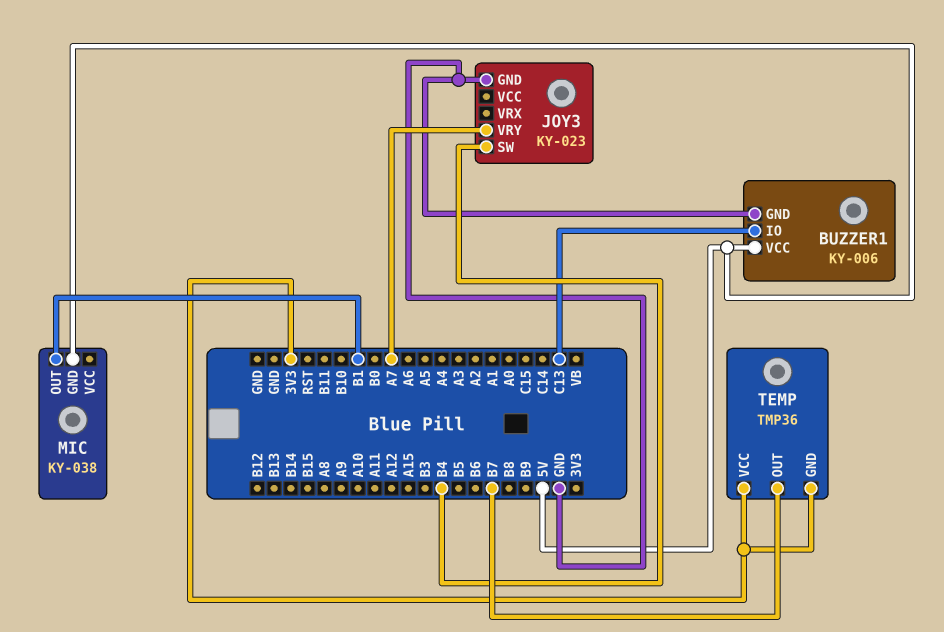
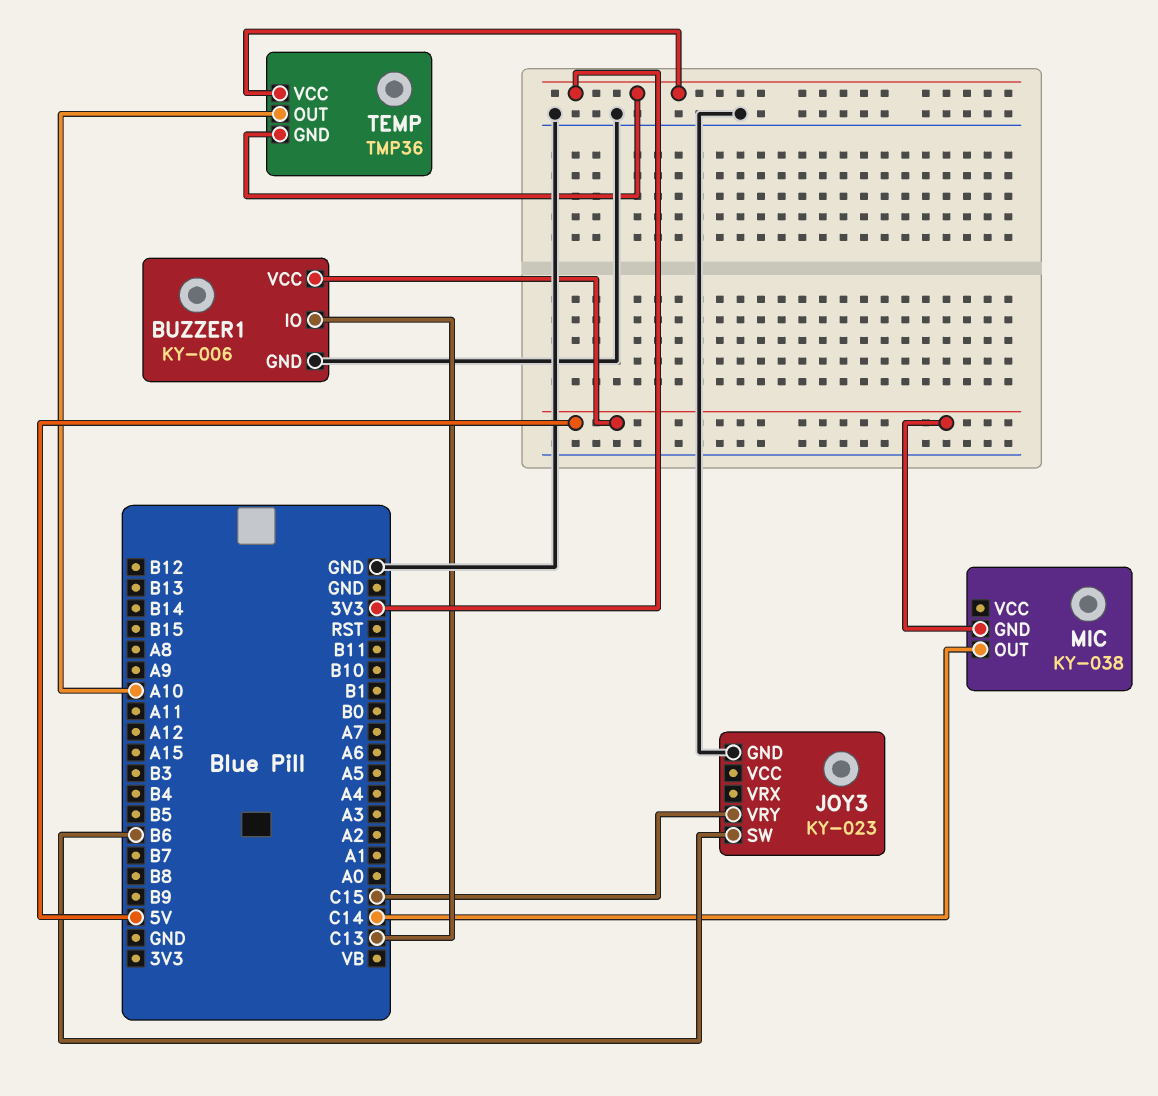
JOY3 pin SW: B4 -> B6
JOY3 pin VRY: A7 -> C15
MIC pin OUT: B1 -> C14
TEMP pin OUT: B7 -> A10

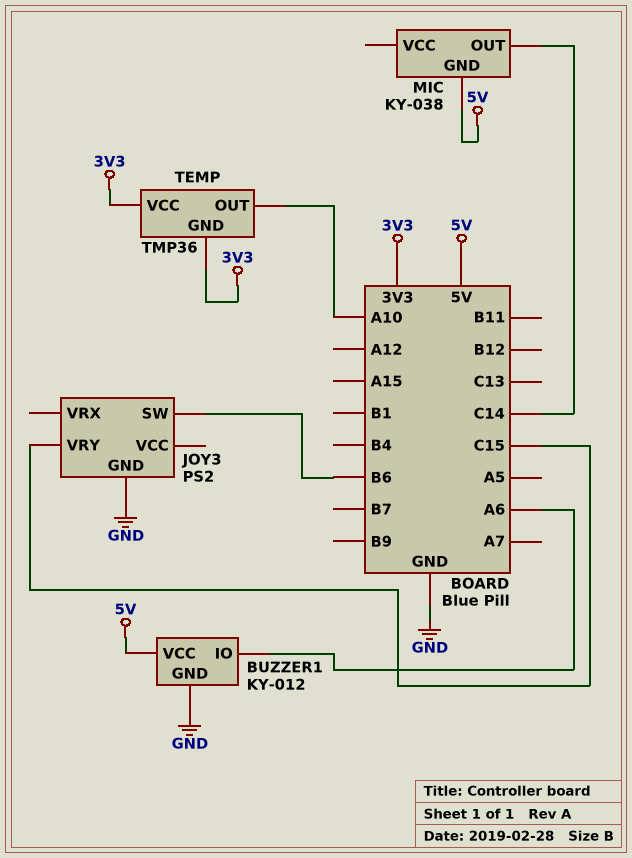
BUZZER1: KY-006 -> KY-012
BUZZER1 pin IO: C13 -> A6
JOY3: KY-023 -> PS2

